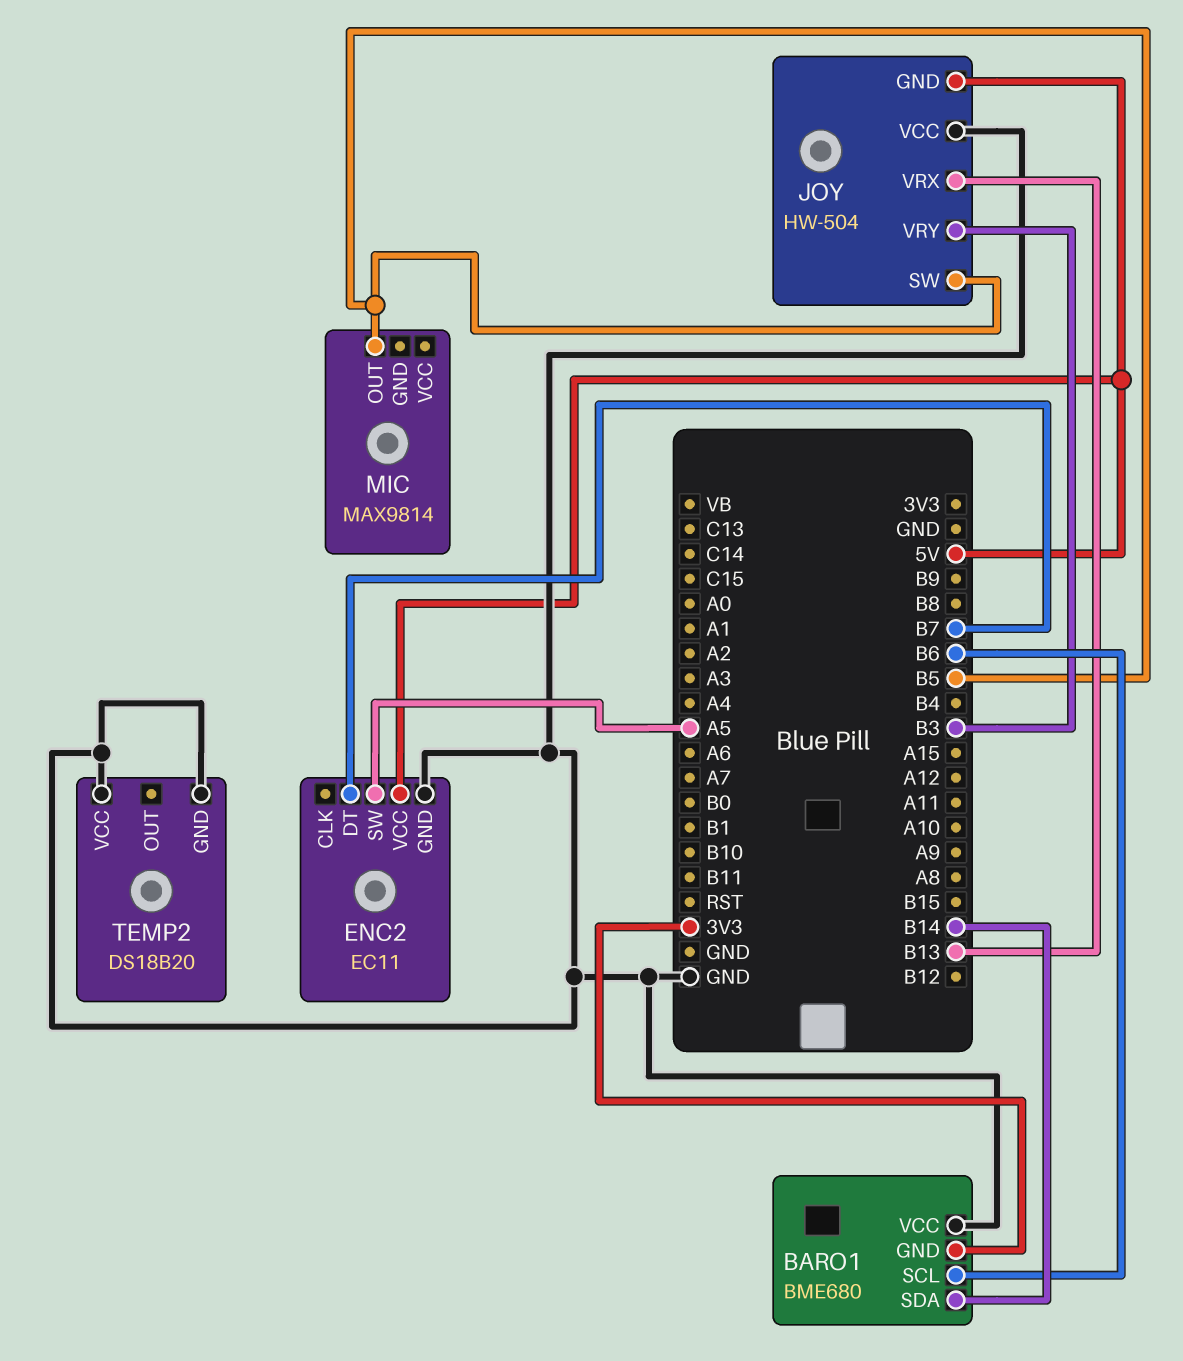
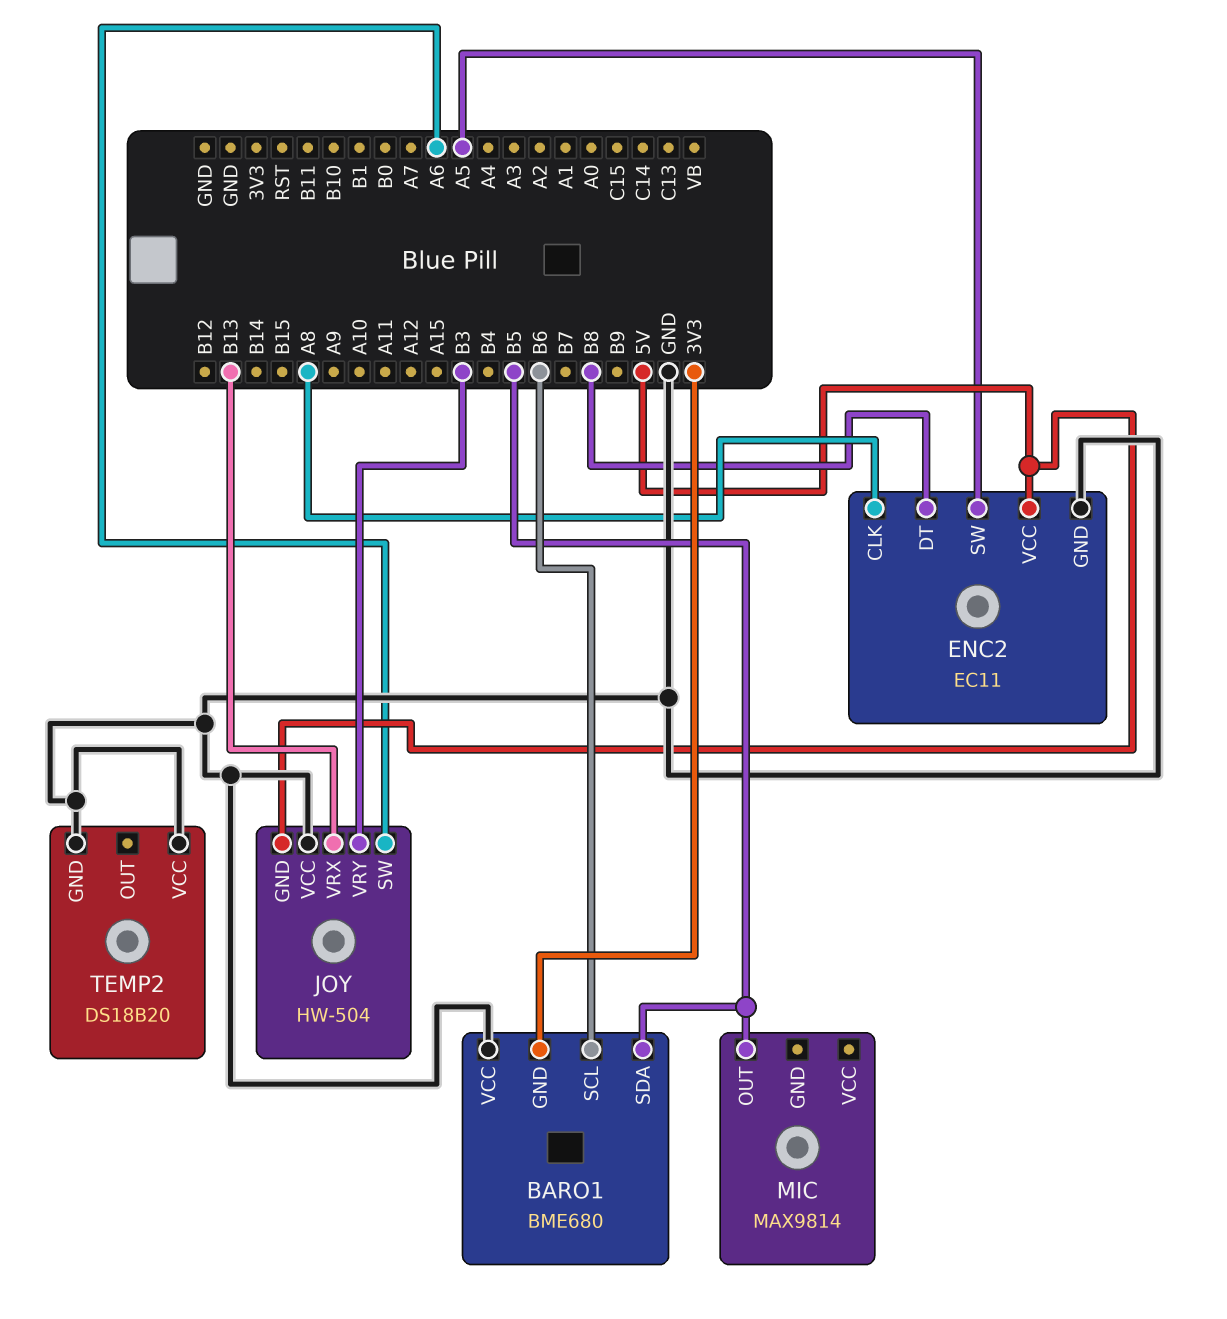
BARO1 pin SDA: B14 -> B5
ENC2 pin CLK: none -> A8
ENC2 pin DT: B7 -> B8
JOY pin SW: B5 -> A6

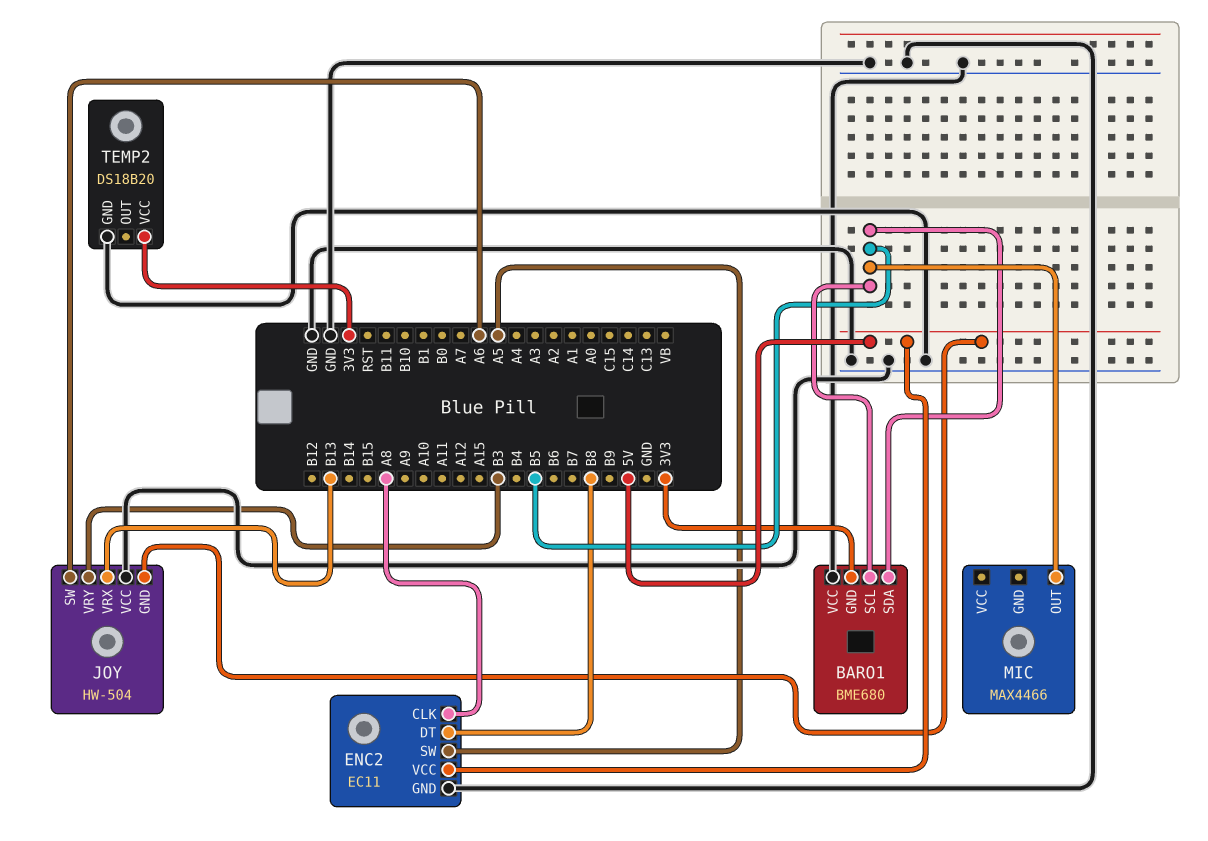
BARO1 pin SCL: B6 -> B5
MIC: MAX9814 -> MAX4466
TEMP2 pin VCC: GND -> 3V3

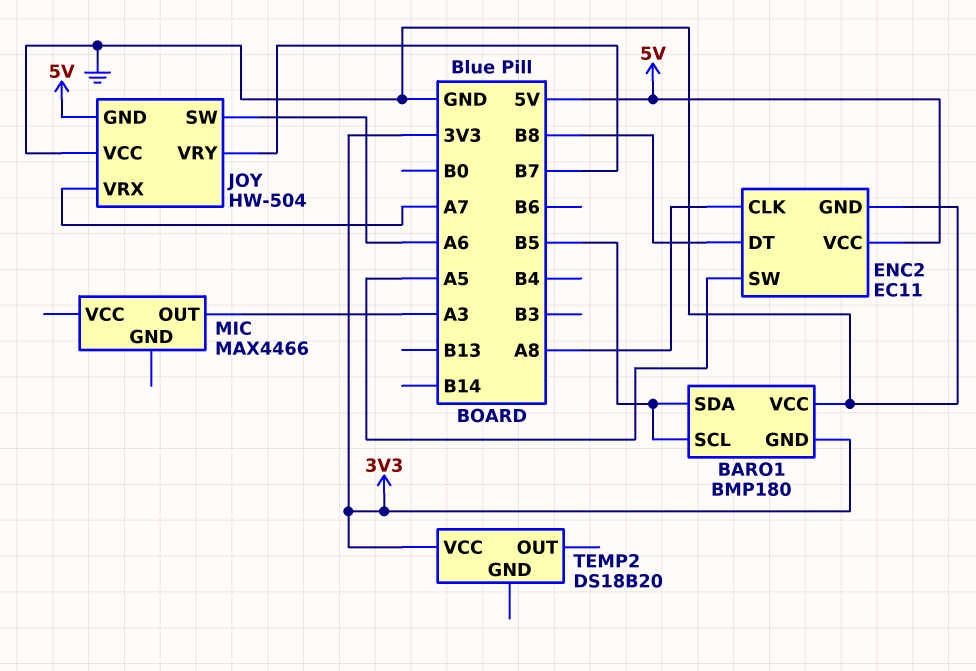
BARO1: BME680 -> BMP180
JOY pin VRX: B13 -> A7
JOY pin VRY: B3 -> B7
MIC pin OUT: B5 -> A3
TEMP2 pin GND: GND -> none

